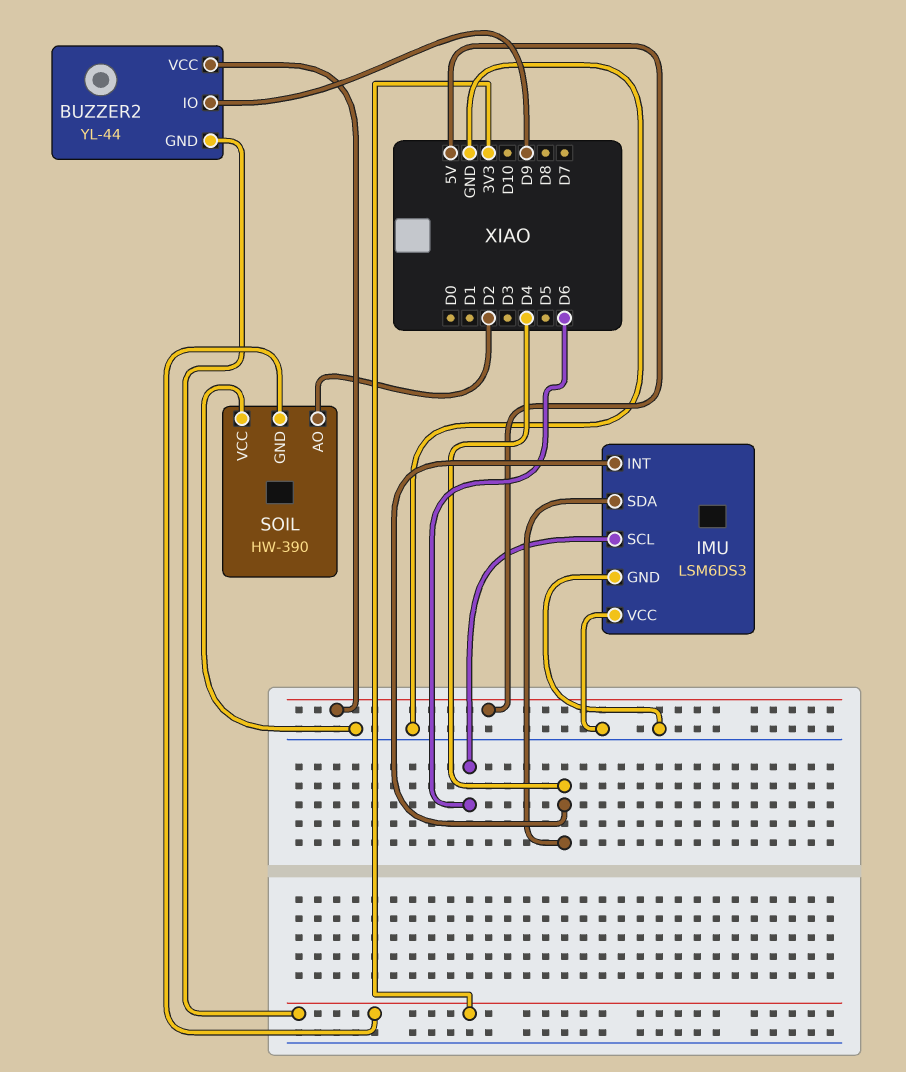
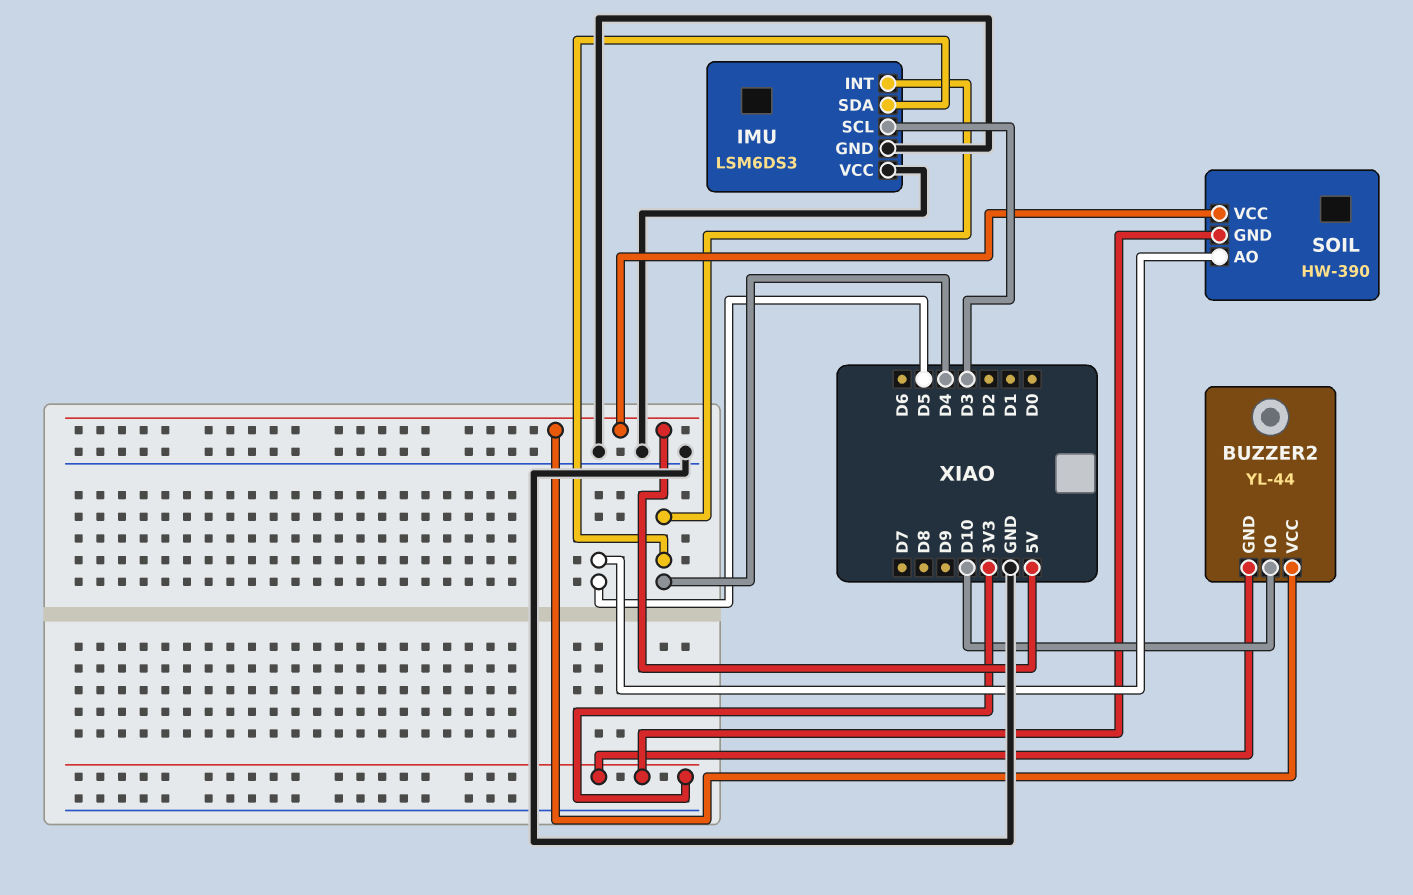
BUZZER2 pin IO: D9 -> D10
IMU pin SCL: D6 -> D3
SOIL pin AO: D2 -> D5
SOIL pin VCC: GND -> 5V

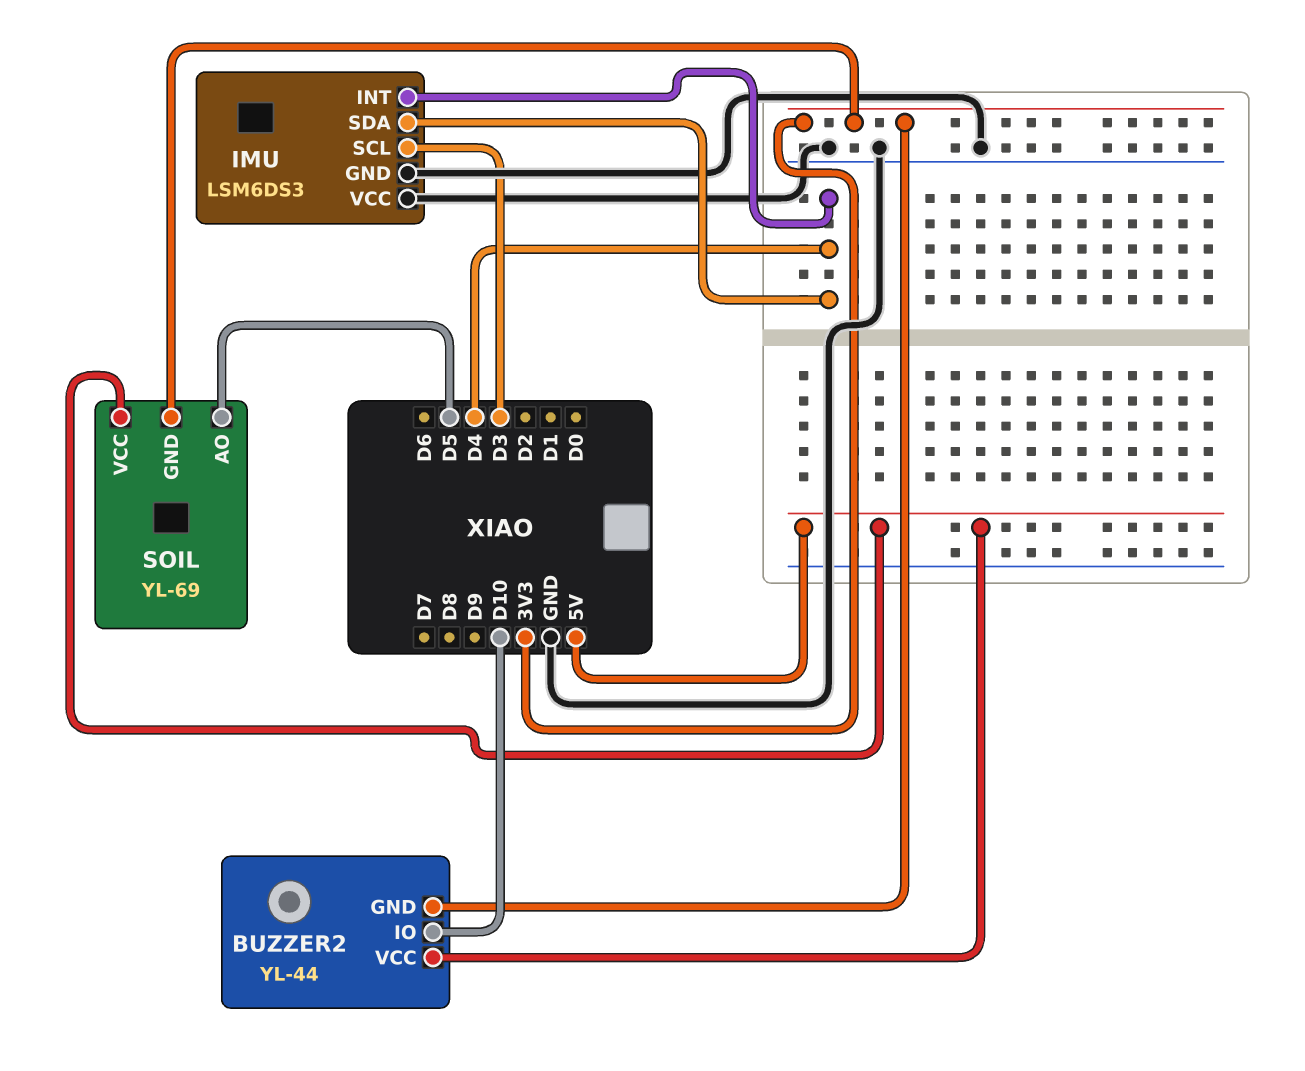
SOIL: HW-390 -> YL-69

